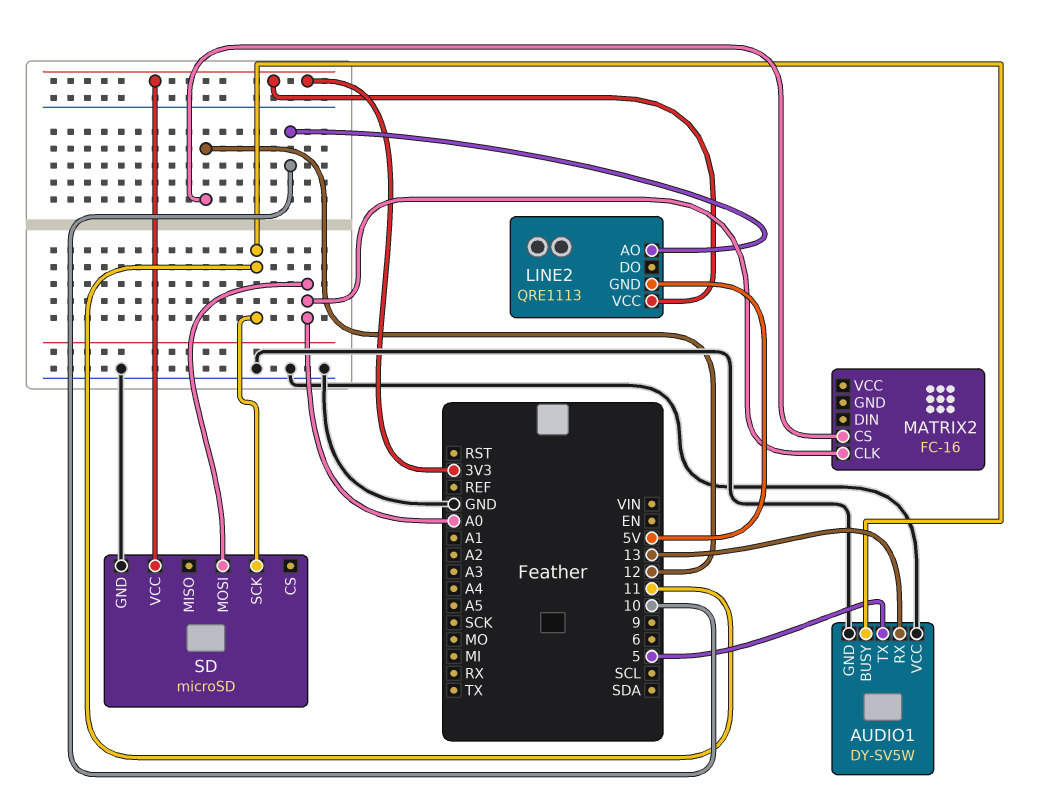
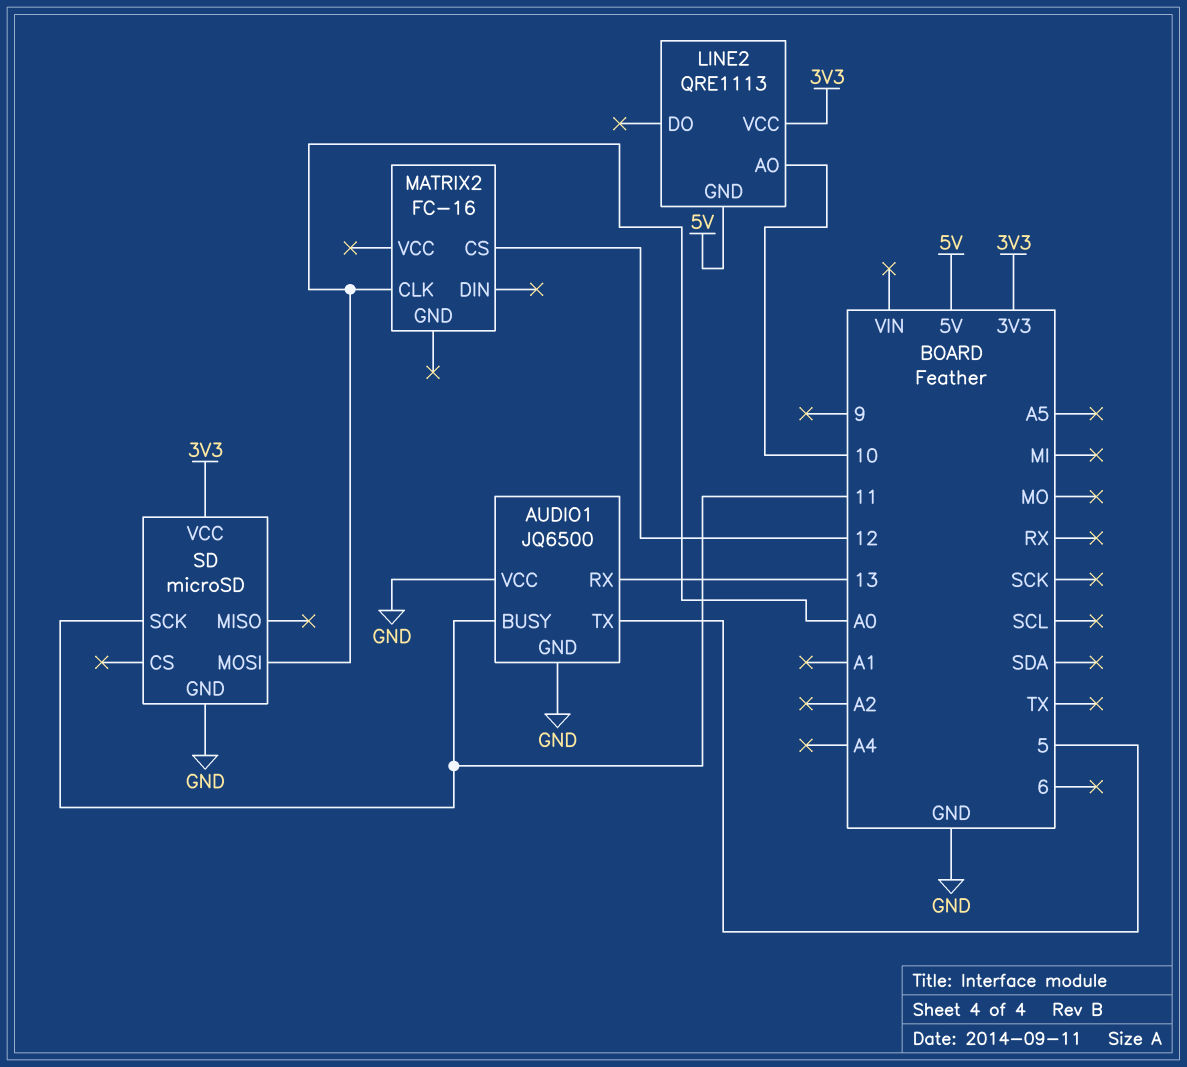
AUDIO1: DY-SV5W -> JQ6500

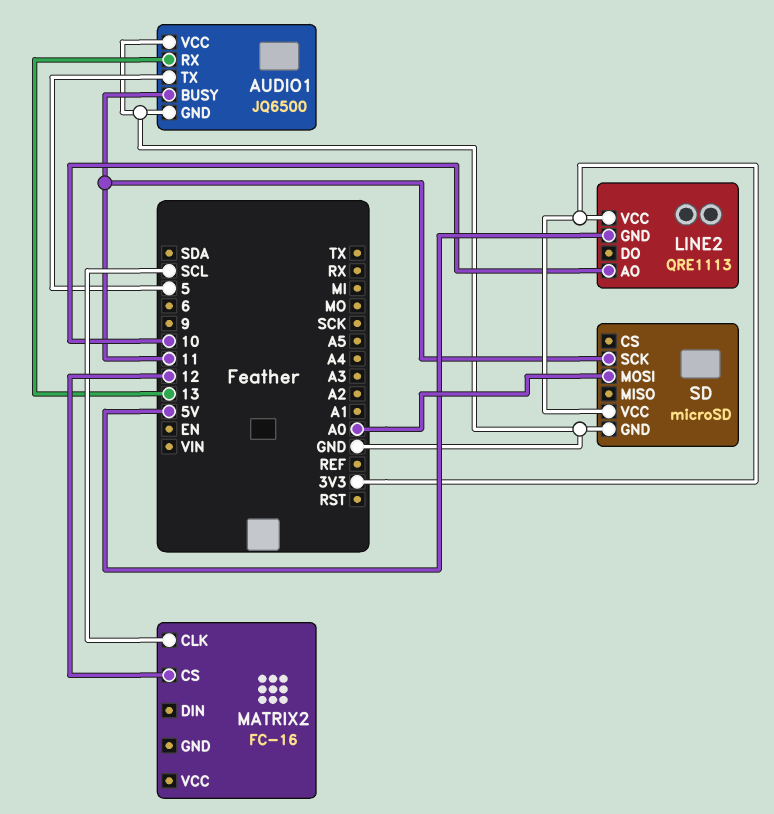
MATRIX2 pin CLK: A0 -> SCL

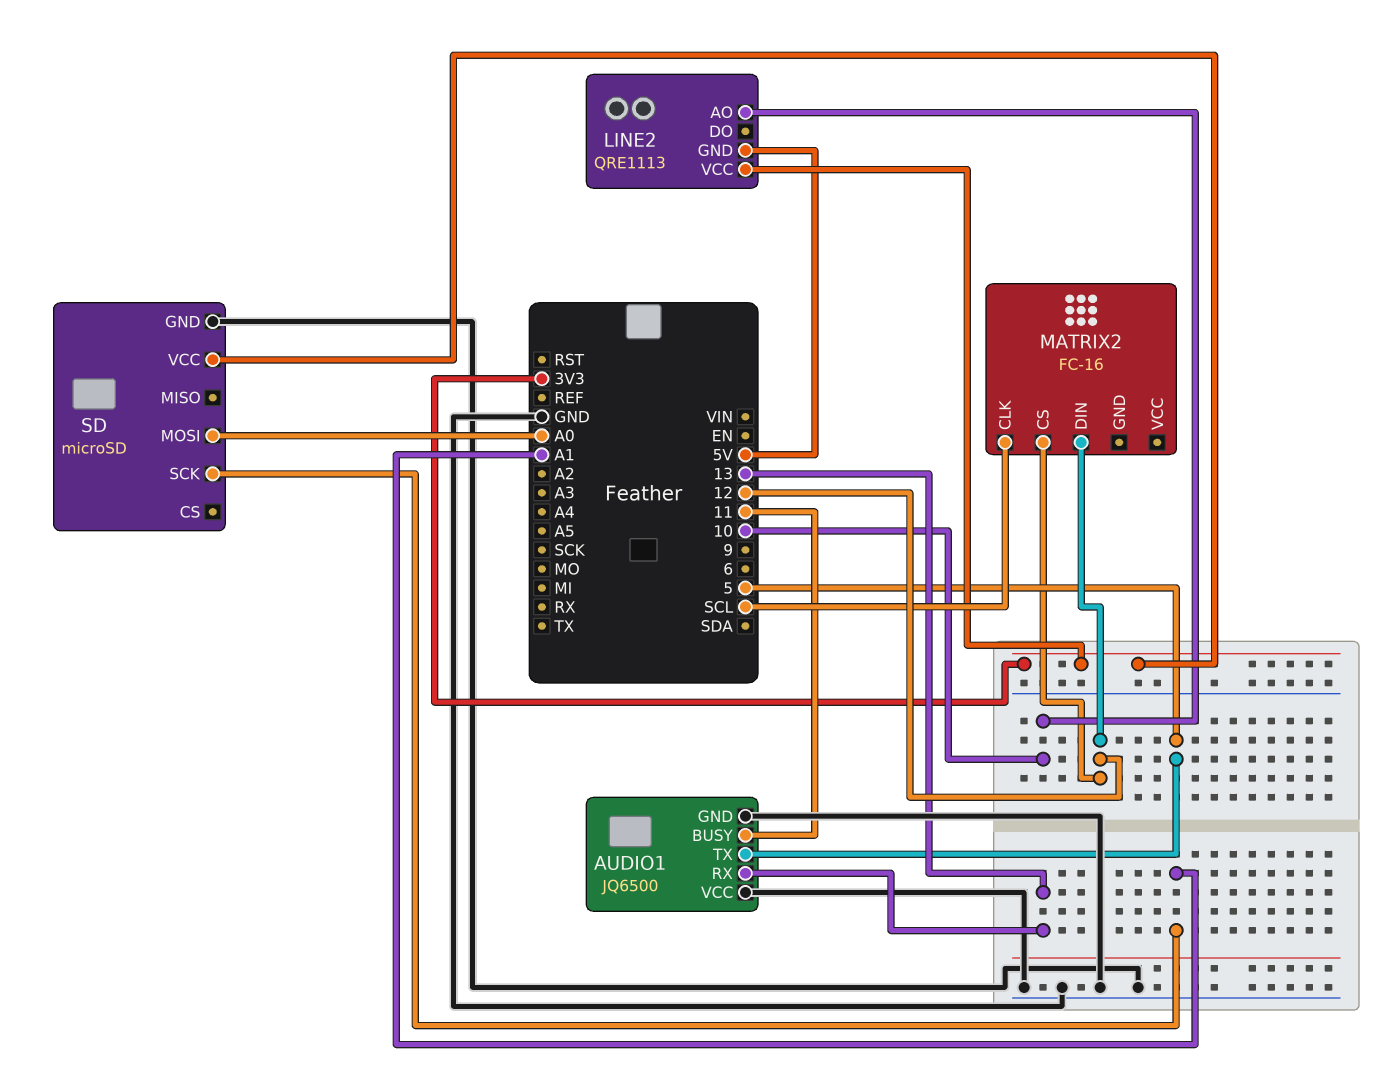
MATRIX2 pin DIN: none -> 12
SD pin SCK: 11 -> A1

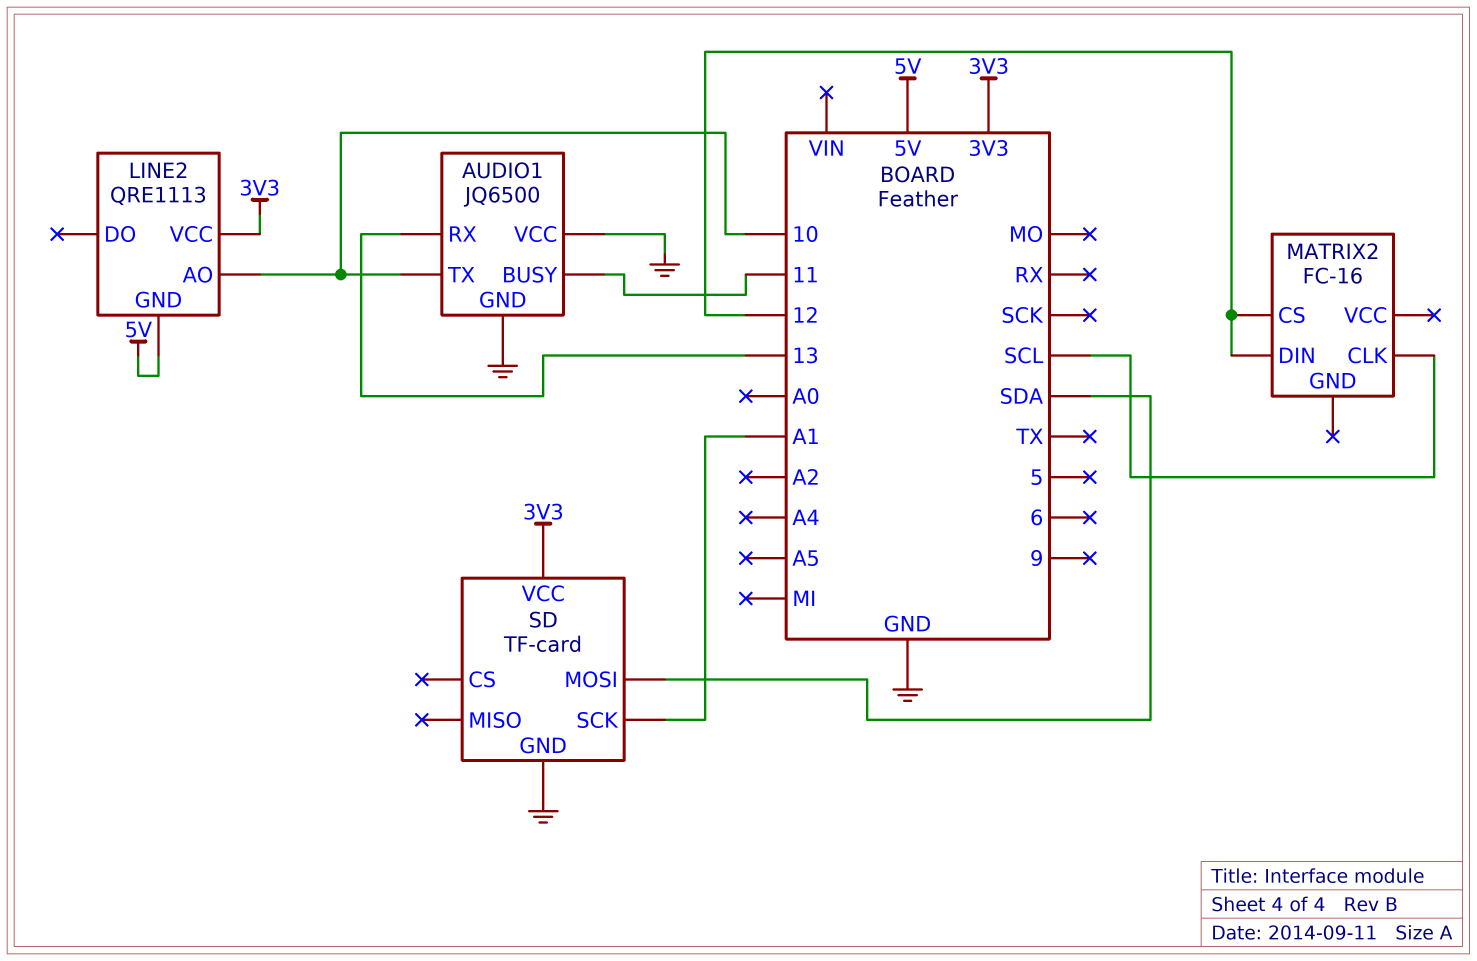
AUDIO1 pin TX: 5 -> 10
SD: microSD -> TF-card
SD pin MOSI: A0 -> SDA

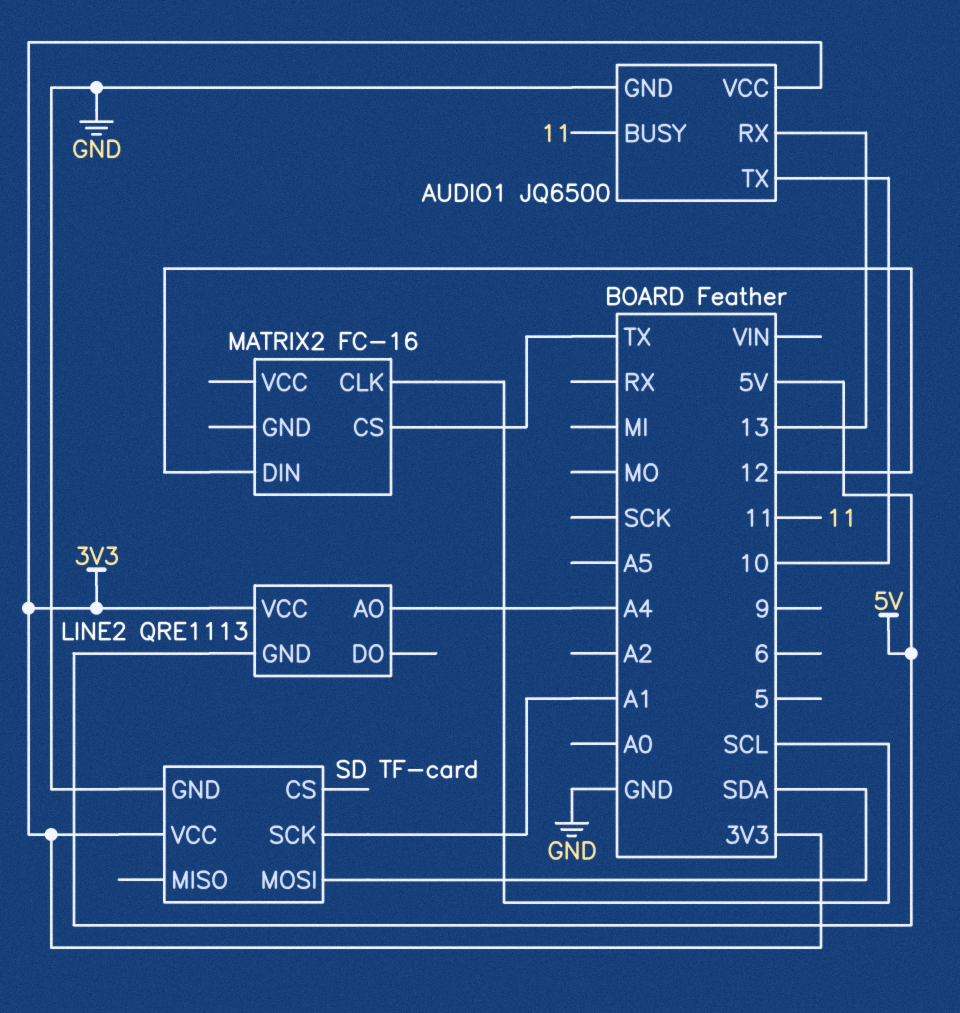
AUDIO1 pin VCC: GND -> 3V3
LINE2 pin AO: 10 -> A4
MATRIX2 pin CS: 12 -> TX

